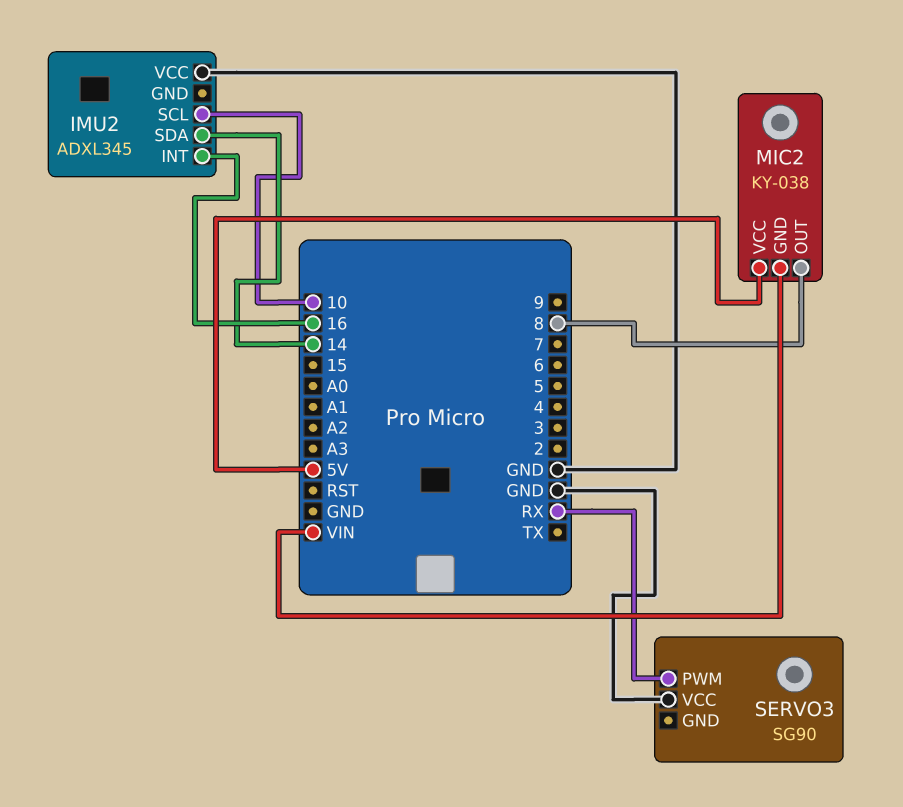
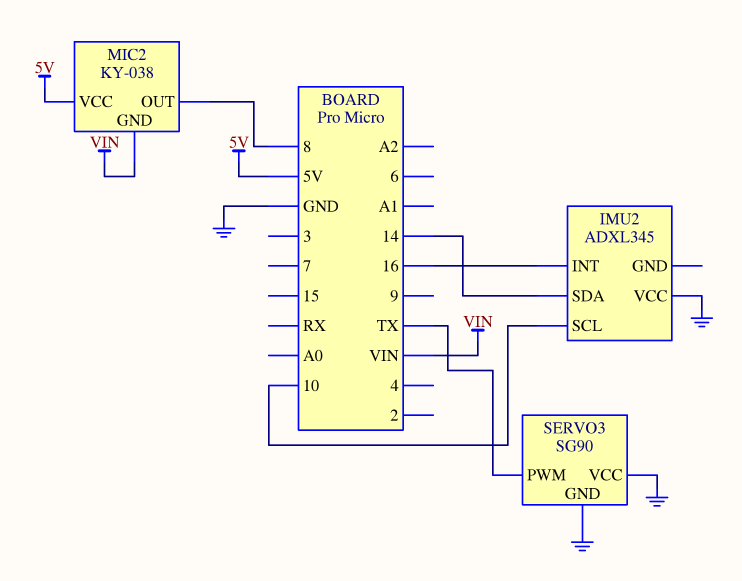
SERVO3 pin GND: none -> GND
SERVO3 pin PWM: RX -> TX

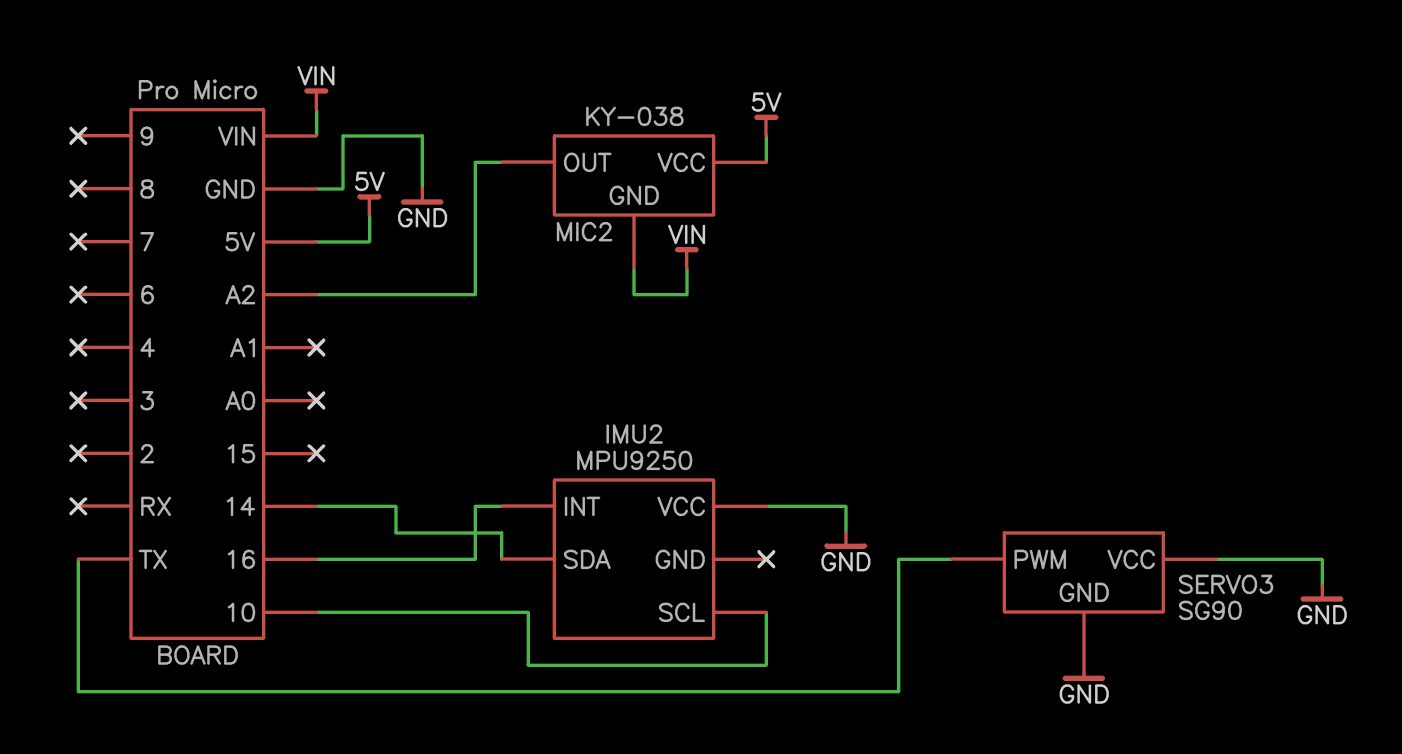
IMU2: ADXL345 -> MPU9250
MIC2 pin OUT: 8 -> A2

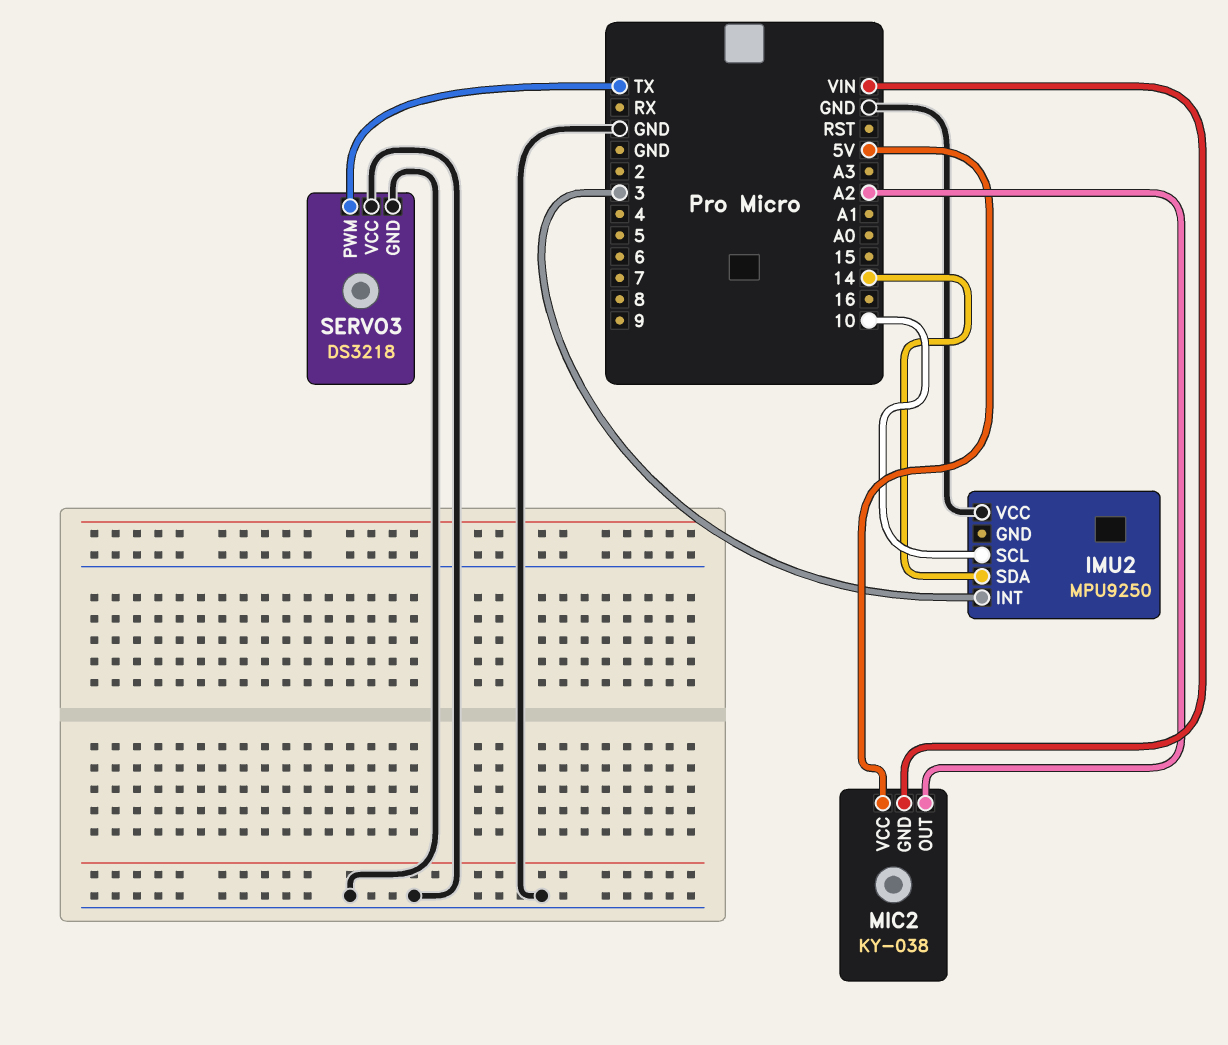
IMU2 pin INT: 16 -> 3
SERVO3: SG90 -> DS3218

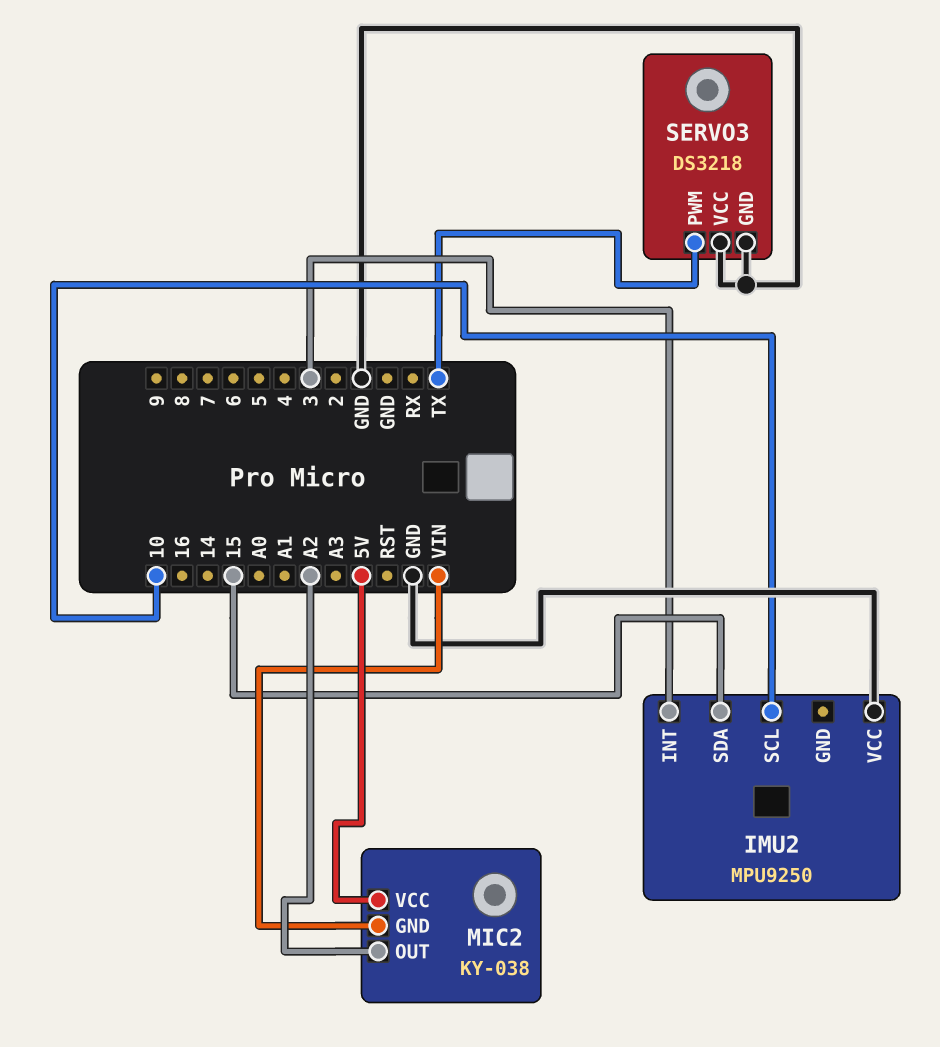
IMU2 pin SDA: 14 -> 15

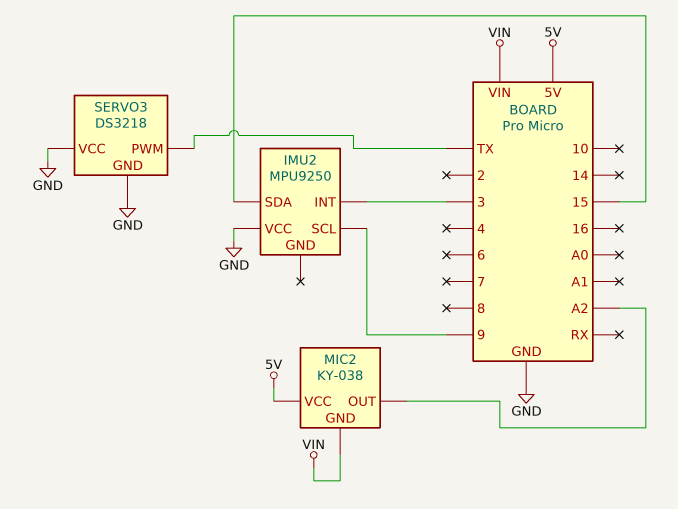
IMU2 pin SCL: 10 -> 9

